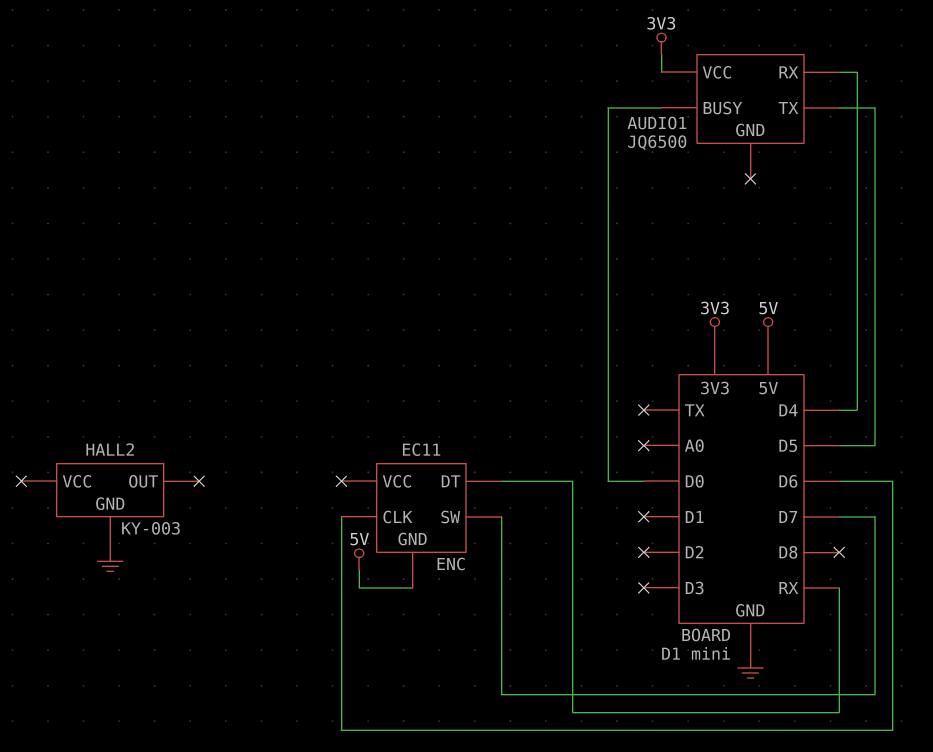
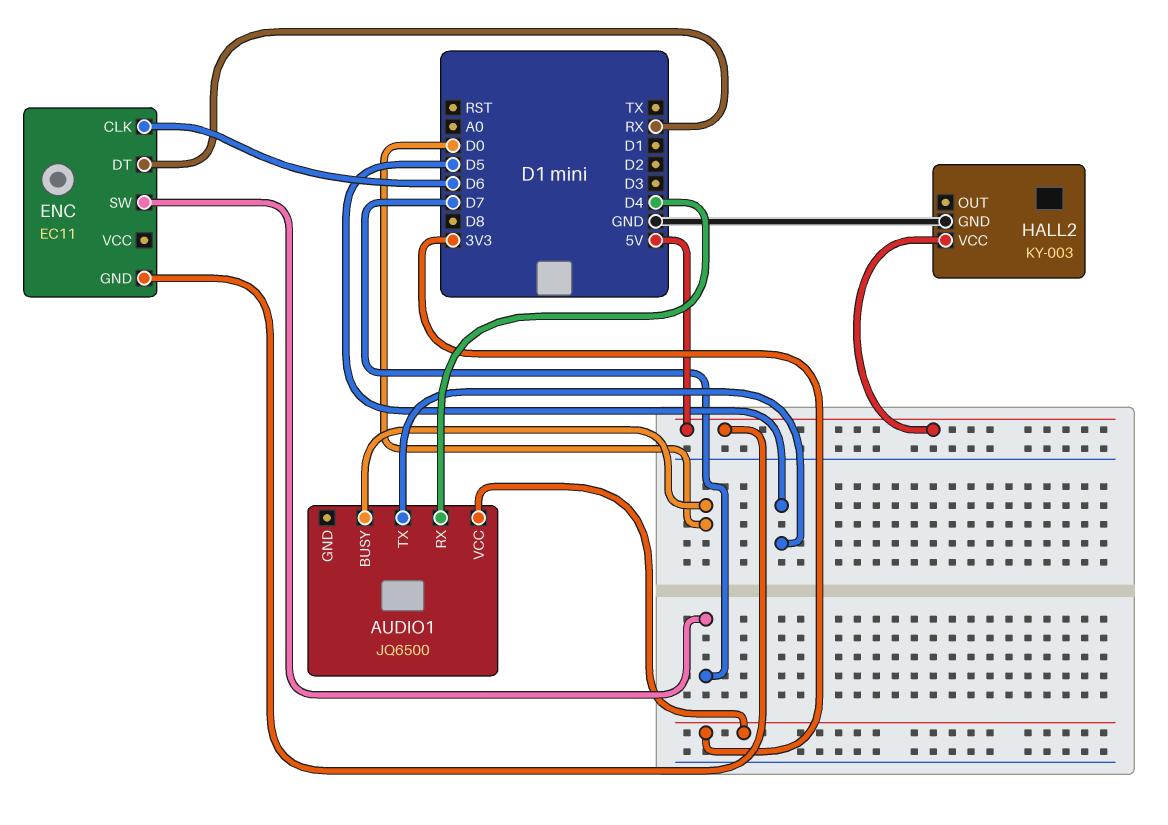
HALL2 pin VCC: none -> 5V

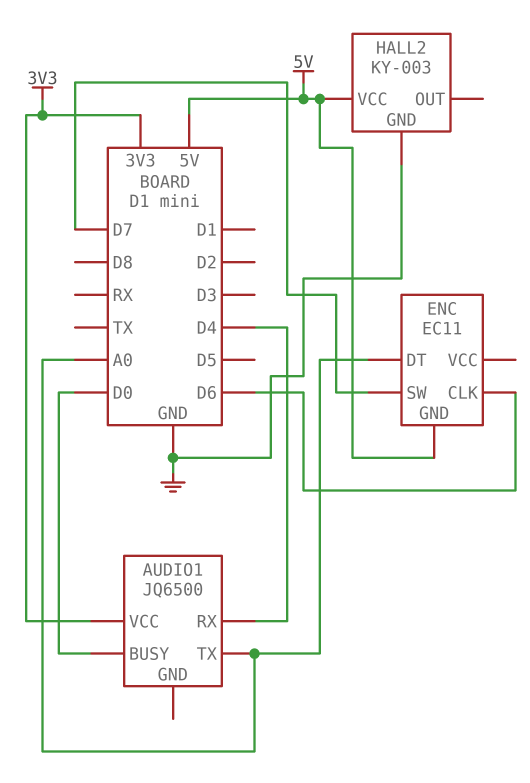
AUDIO1 pin TX: D5 -> A0
ENC pin DT: RX -> A0

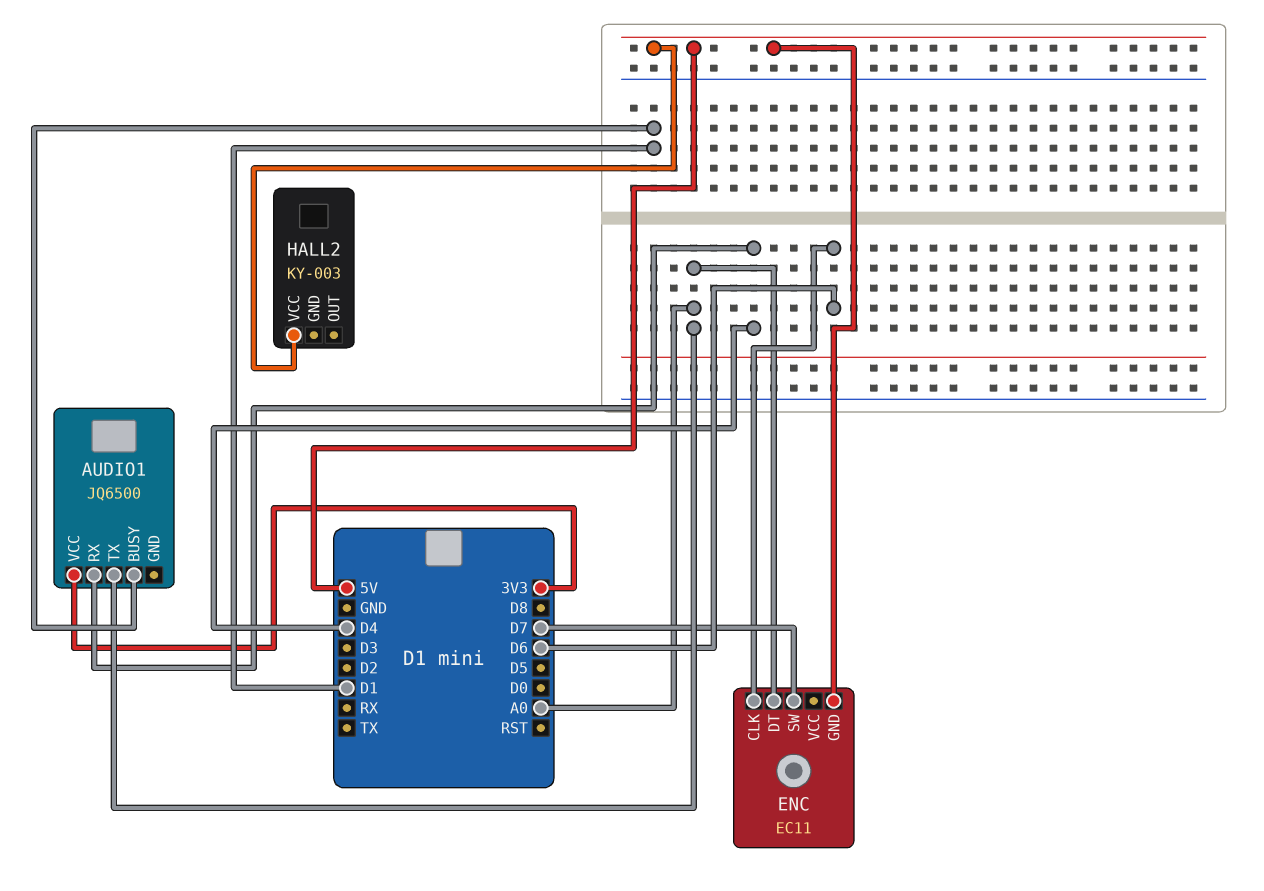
AUDIO1 pin BUSY: D0 -> D1
HALL2 pin GND: GND -> none

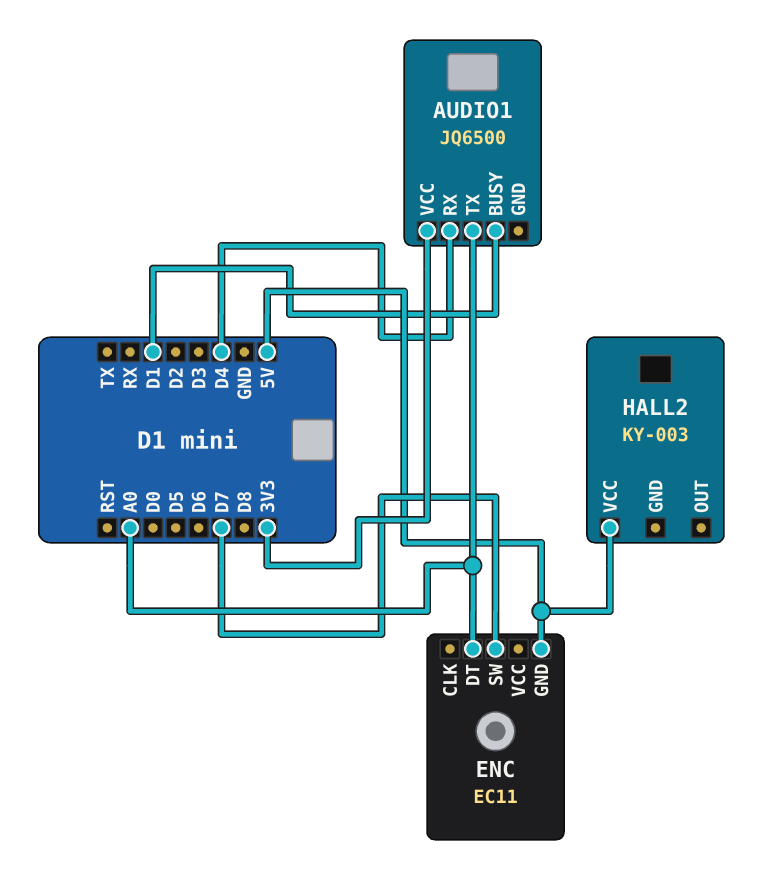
ENC pin CLK: D6 -> none

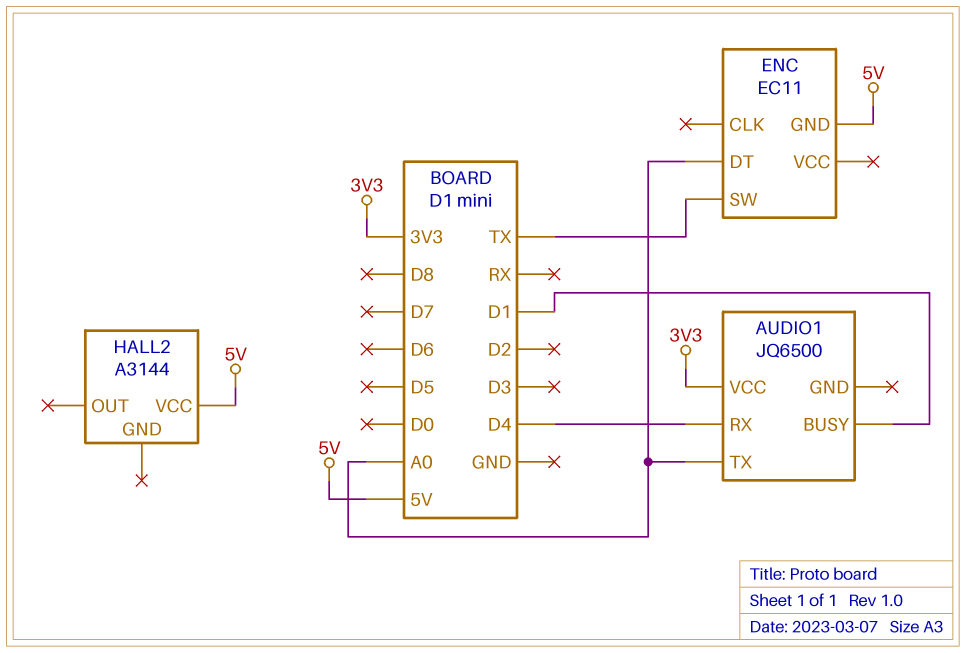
ENC pin SW: D7 -> TX
HALL2: KY-003 -> A3144

